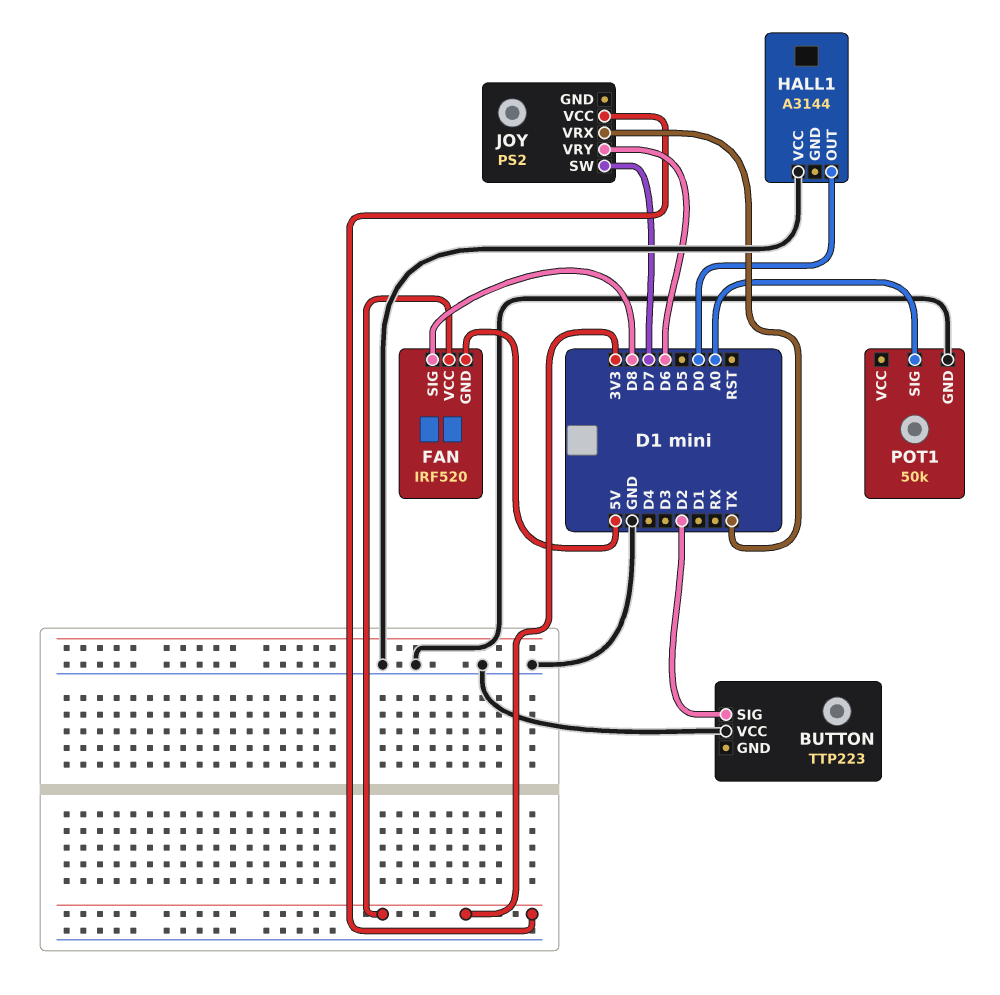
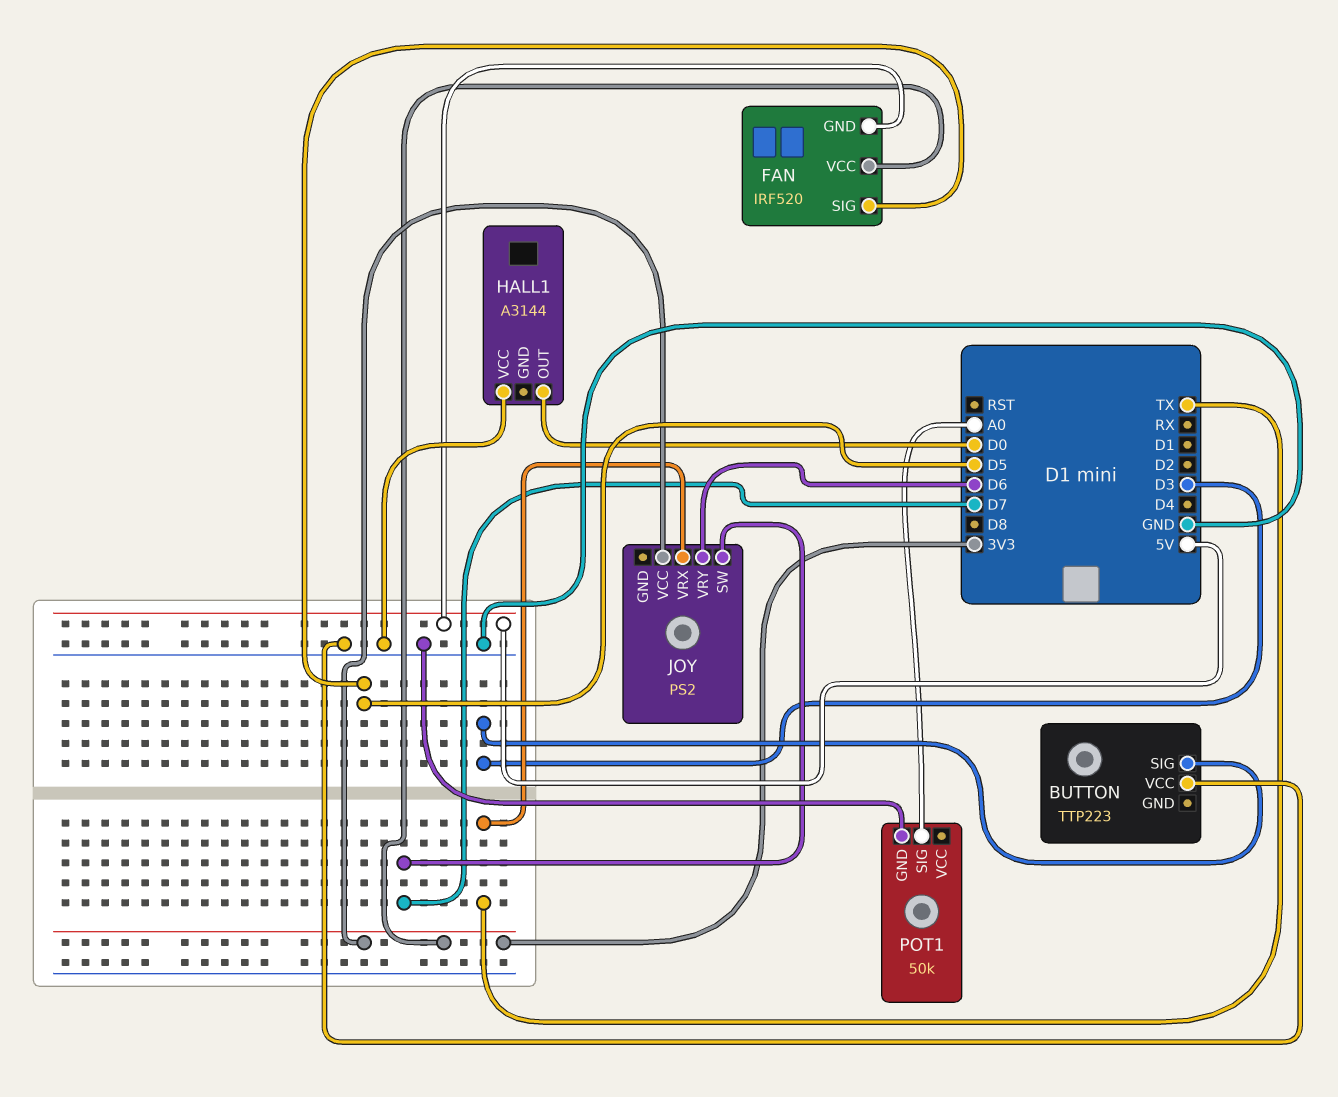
BUTTON pin SIG: D2 -> D3
FAN pin SIG: D8 -> D5

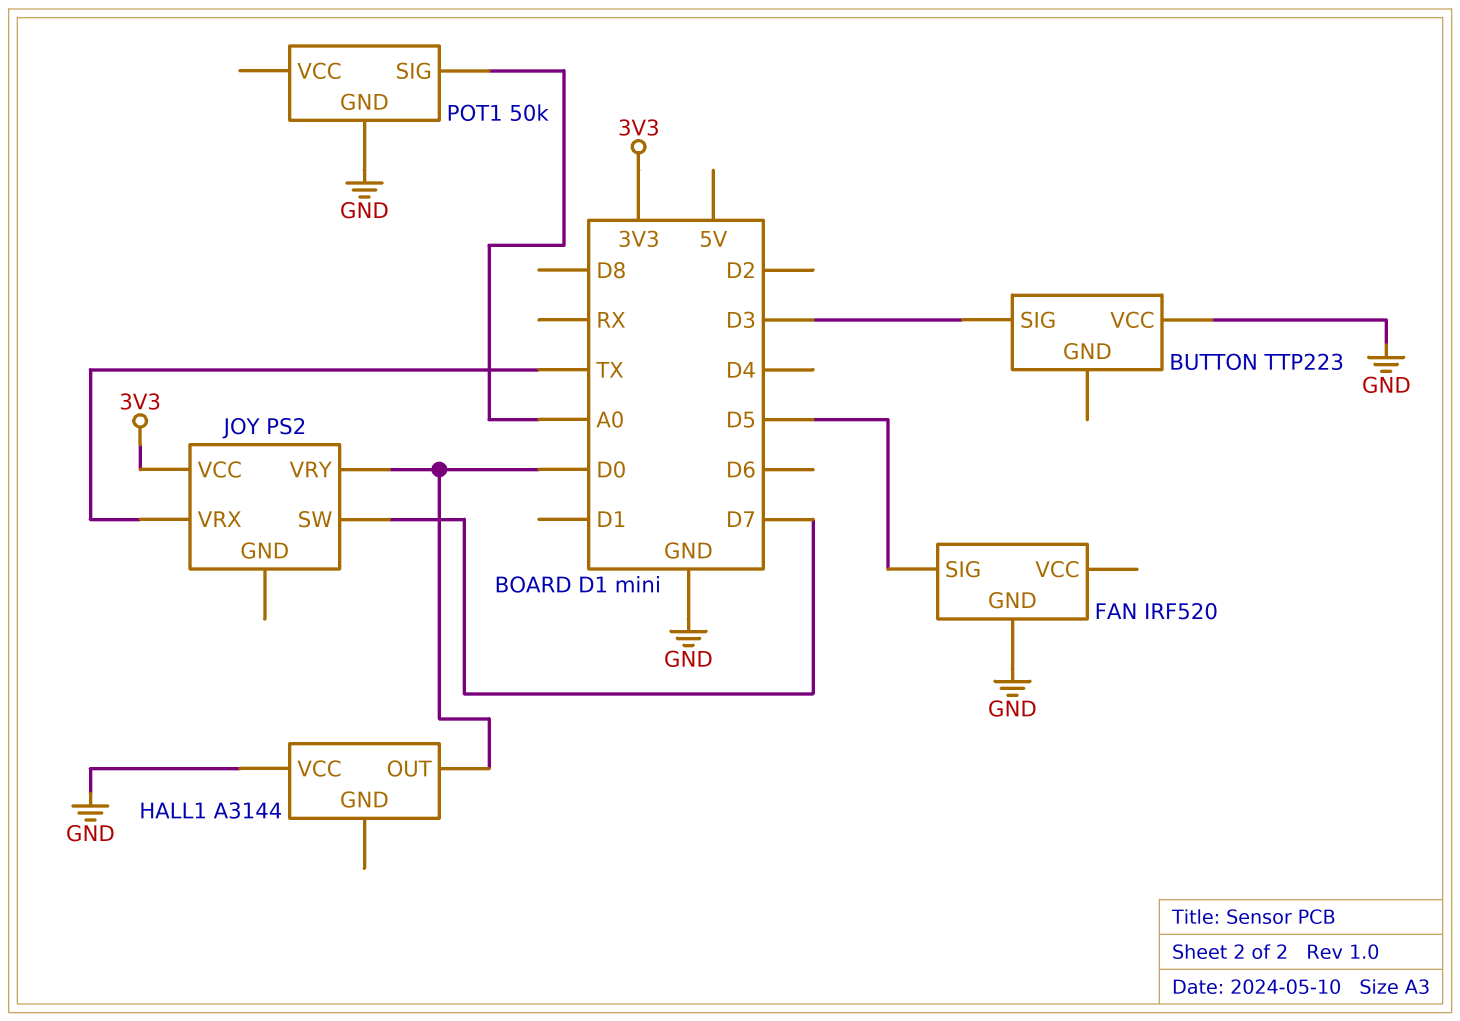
FAN pin GND: 5V -> GND
FAN pin VCC: 3V3 -> none
JOY pin VRY: D6 -> D0

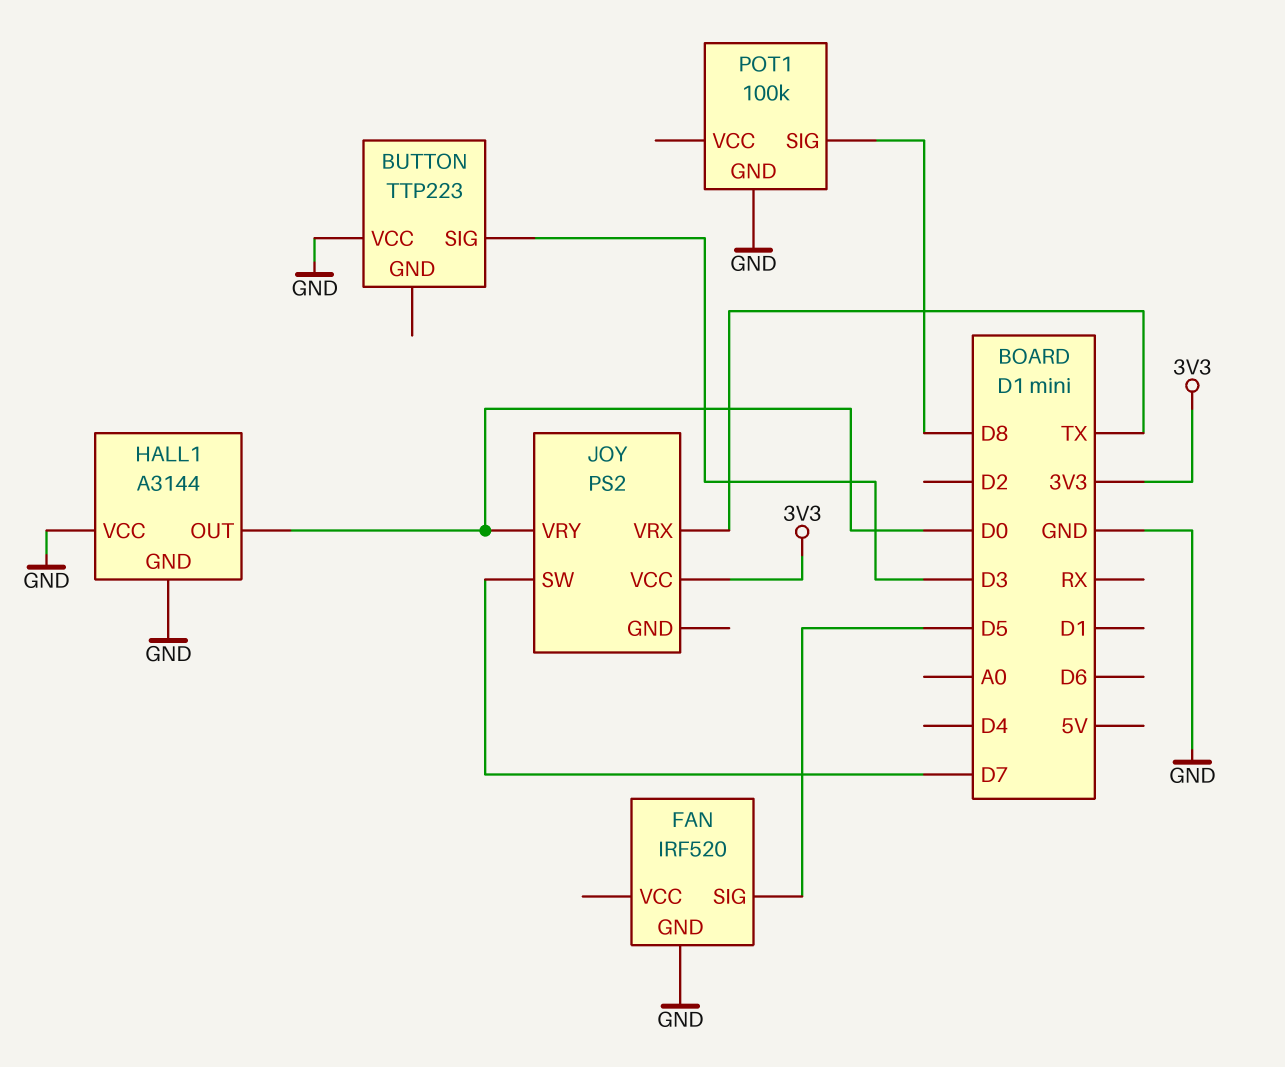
HALL1 pin GND: none -> GND
POT1: 50k -> 100k
POT1 pin SIG: A0 -> D8

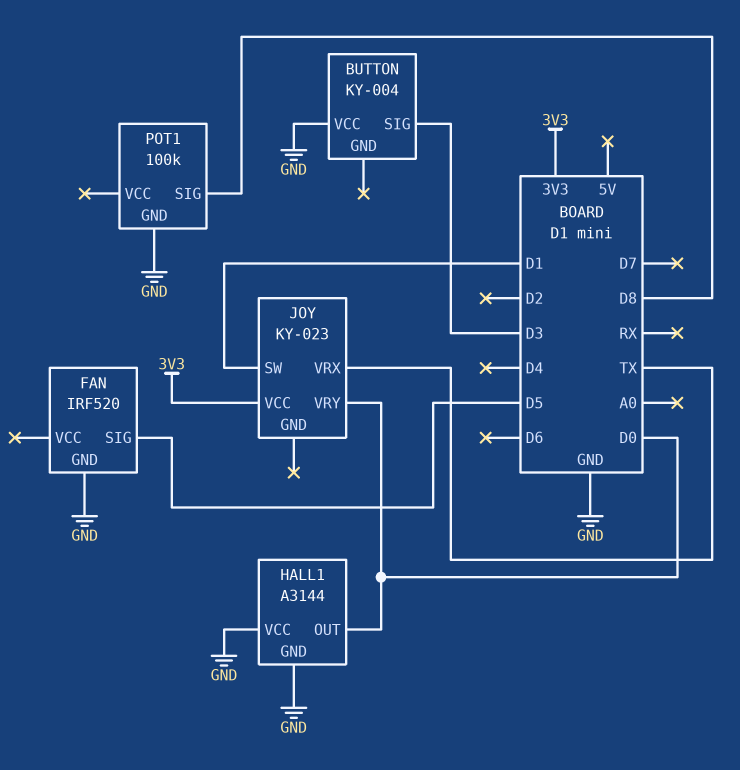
BUTTON: TTP223 -> KY-004
JOY: PS2 -> KY-023
JOY pin SW: D7 -> D1

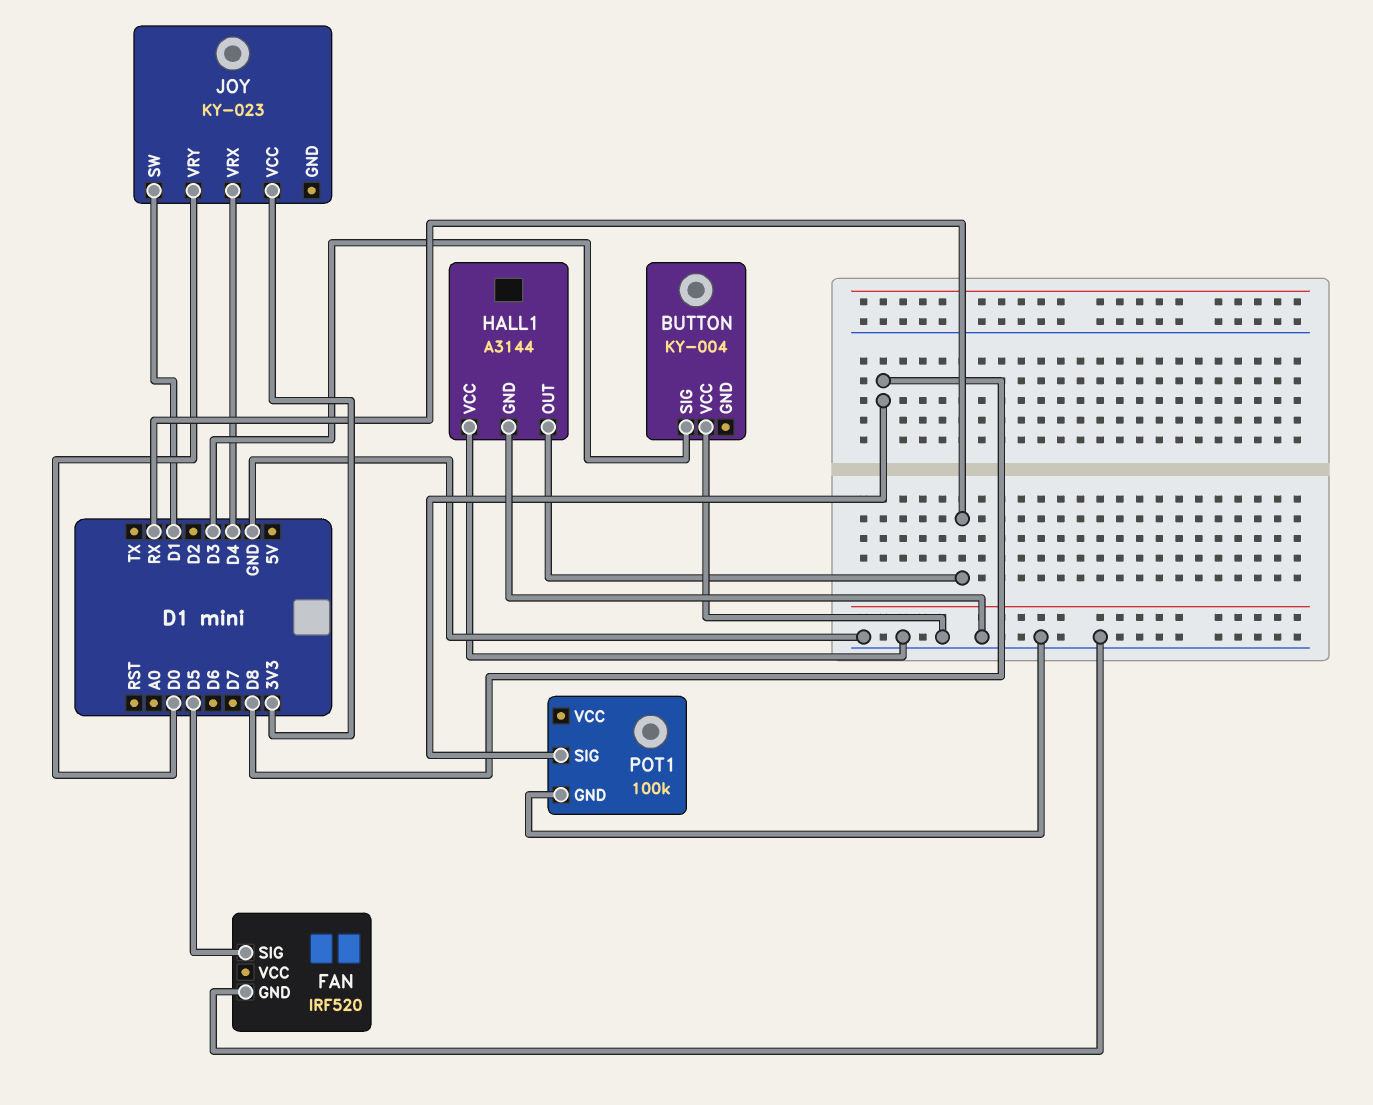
HALL1 pin OUT: D0 -> RX
JOY pin VRX: TX -> D4

